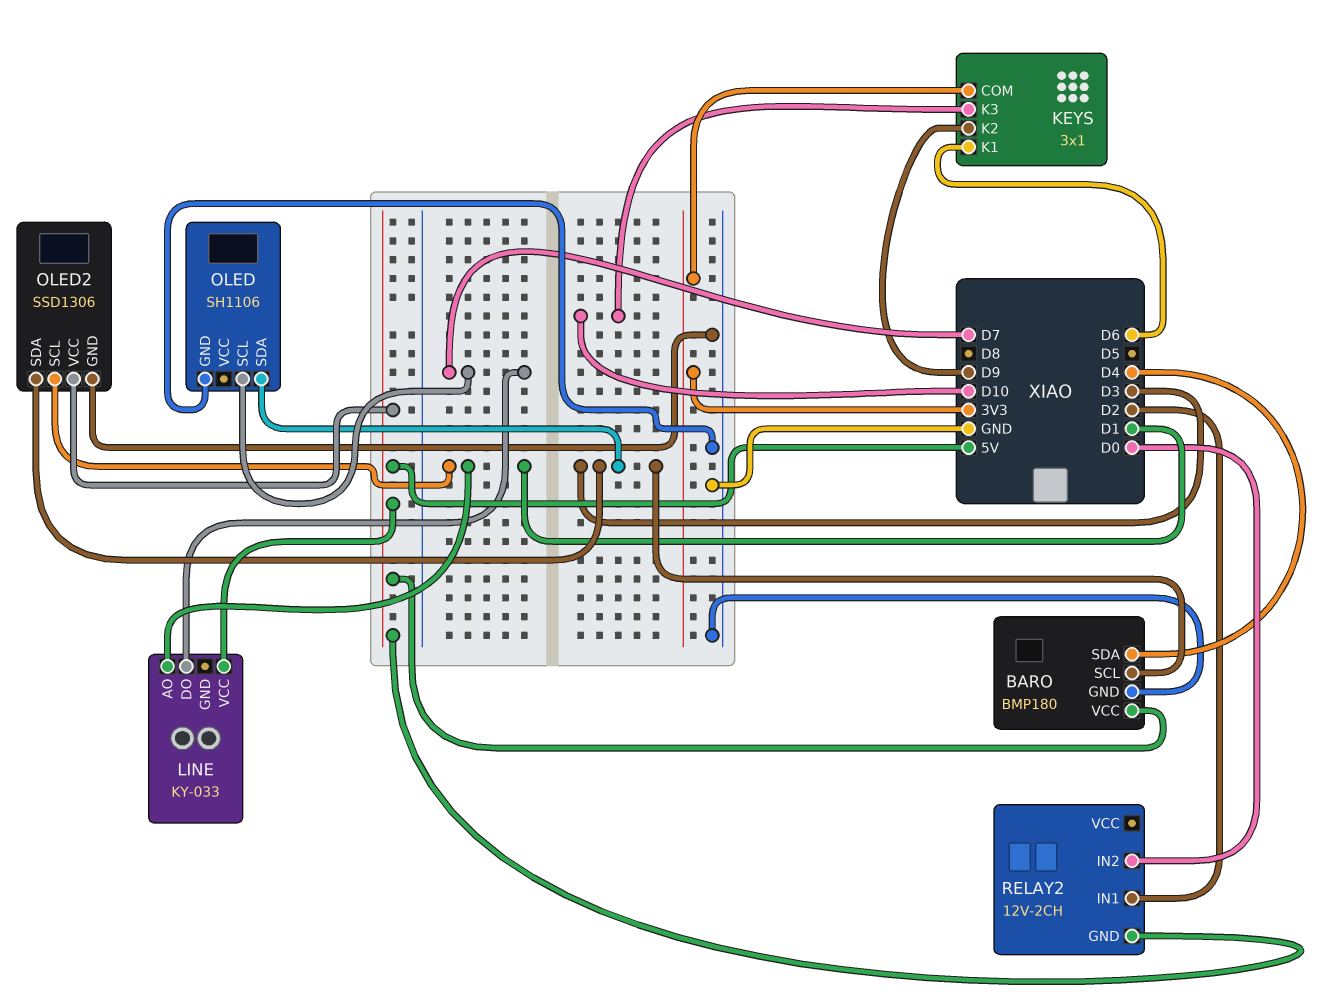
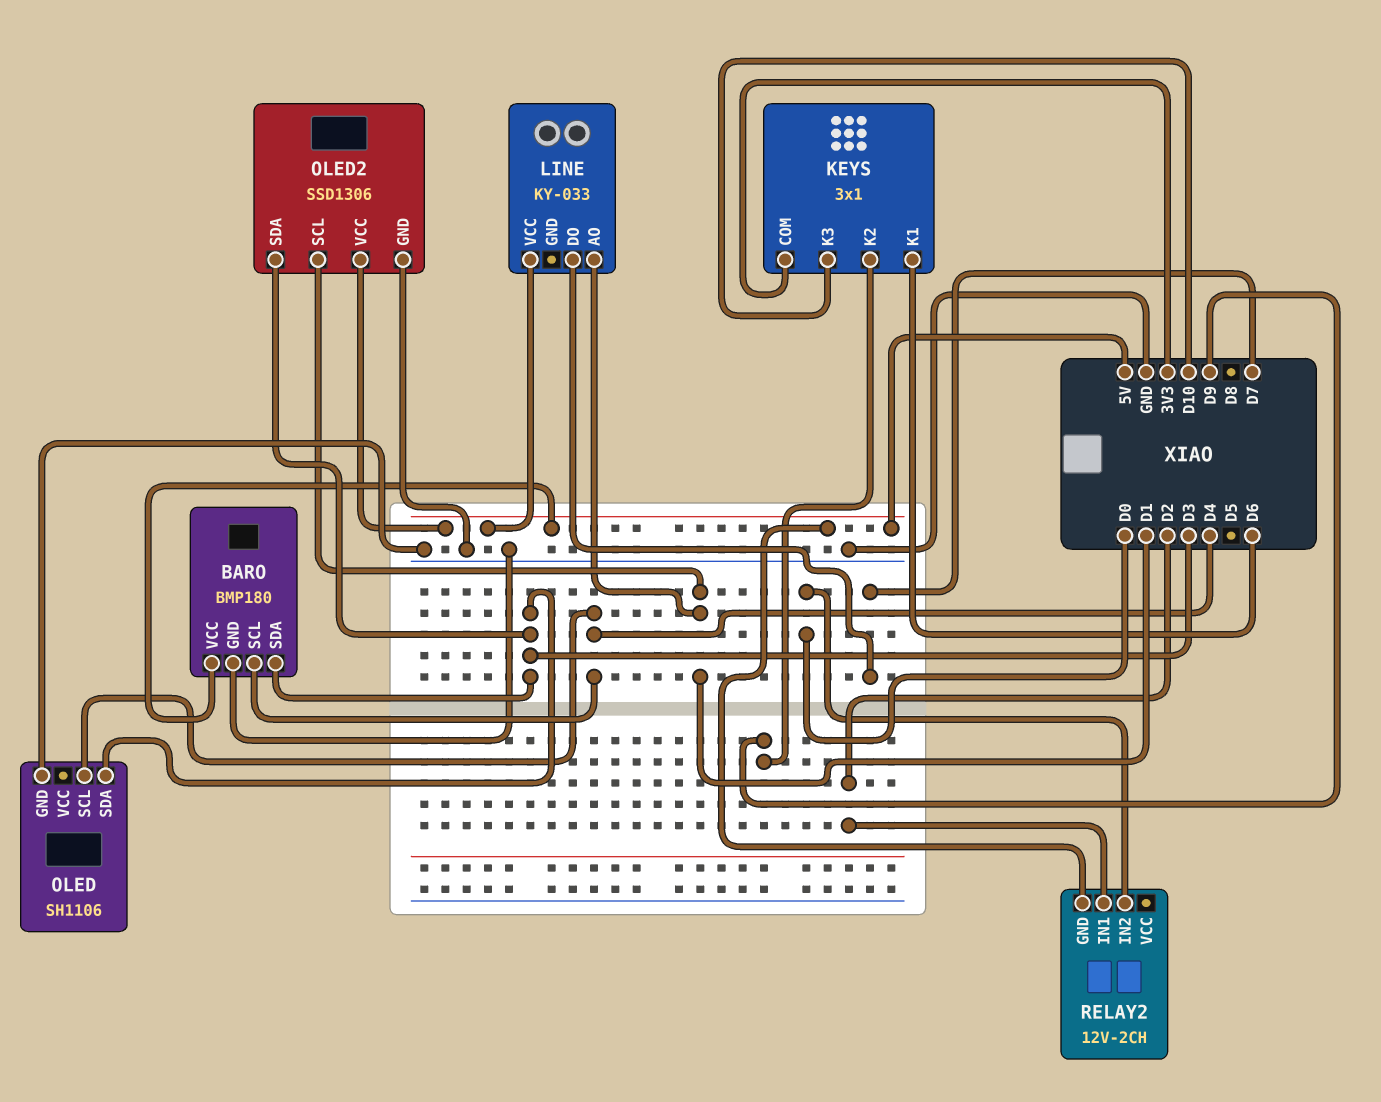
BARO pin SCL: D3 -> D4
BARO pin SDA: D4 -> D3
OLED pin SCL: D7 -> D4

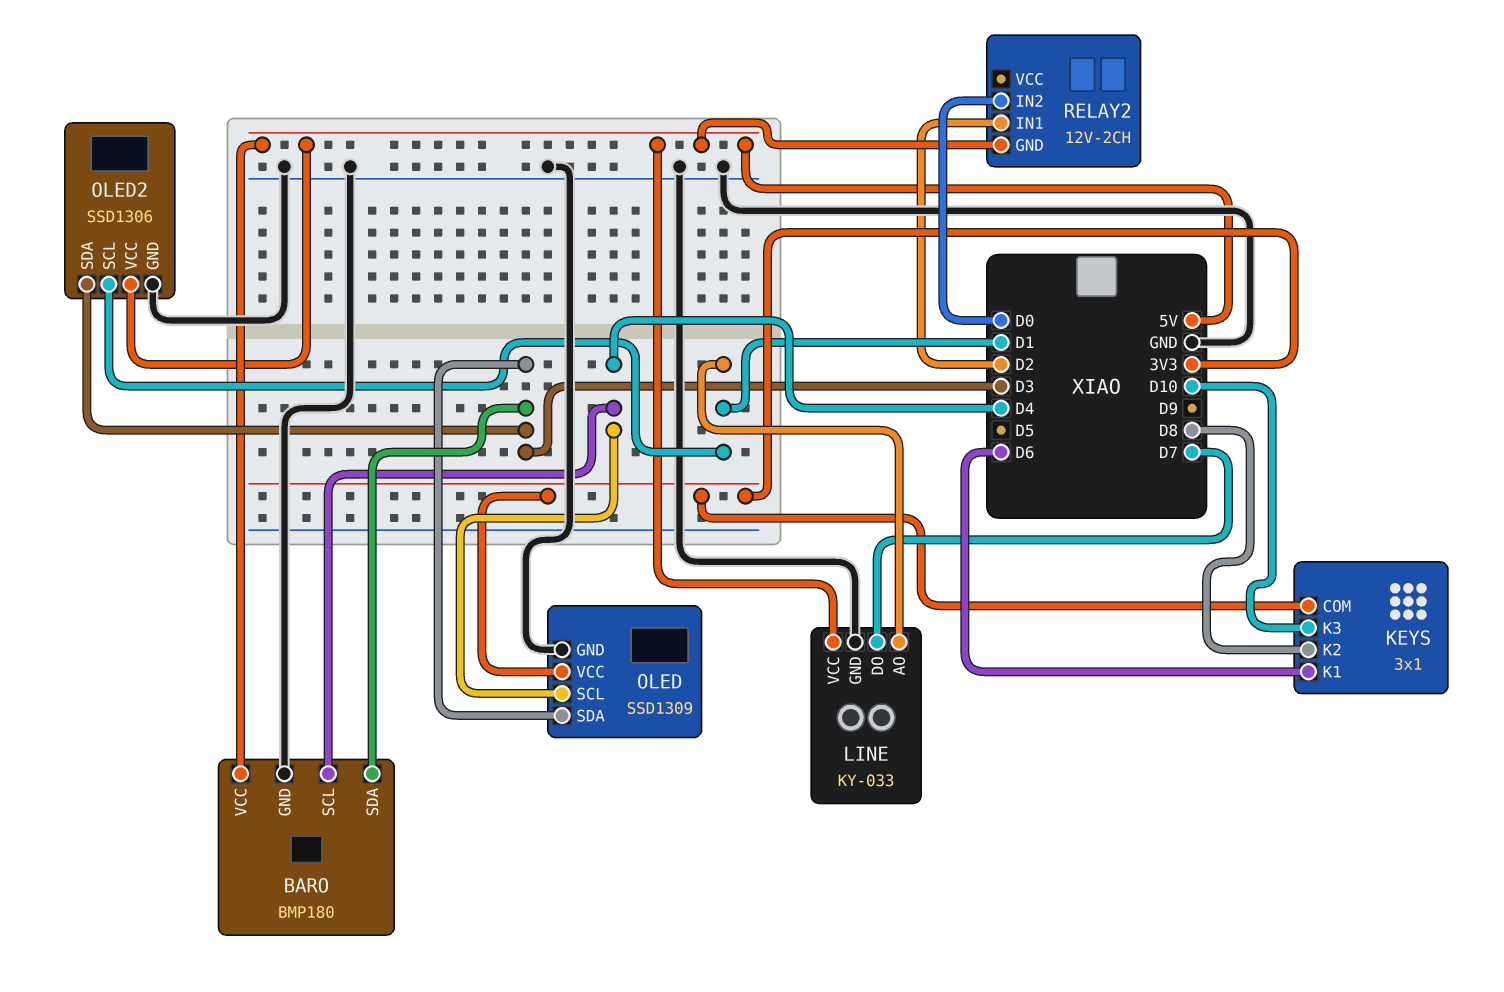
KEYS pin K2: D9 -> D8
LINE pin GND: none -> GND
OLED: SH1106 -> SSD1309
OLED pin VCC: none -> 3V3

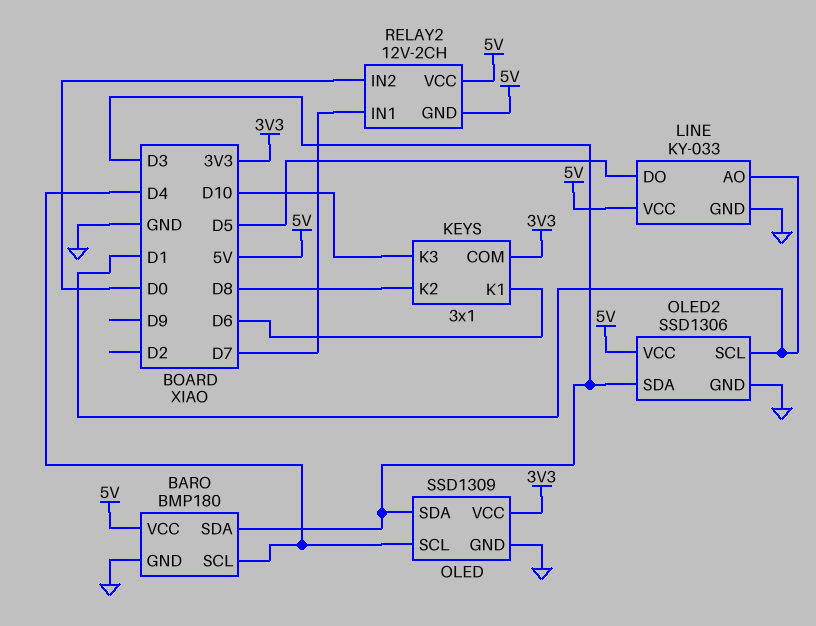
LINE pin DO: D7 -> D5
RELAY2 pin IN1: D2 -> D7
RELAY2 pin VCC: none -> 5V

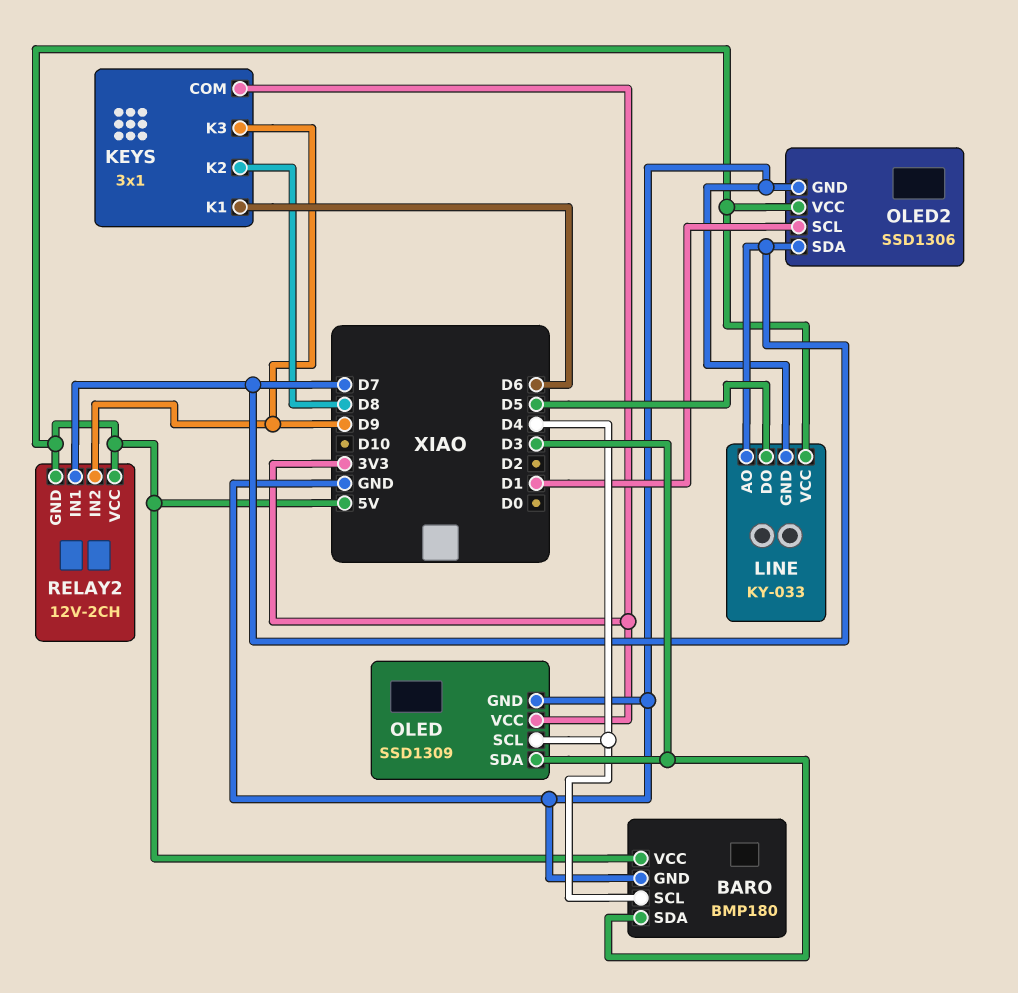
KEYS pin K3: D10 -> D9
LINE pin AO: D1 -> D7
OLED2 pin SDA: D3 -> D7
RELAY2 pin IN2: D0 -> D9

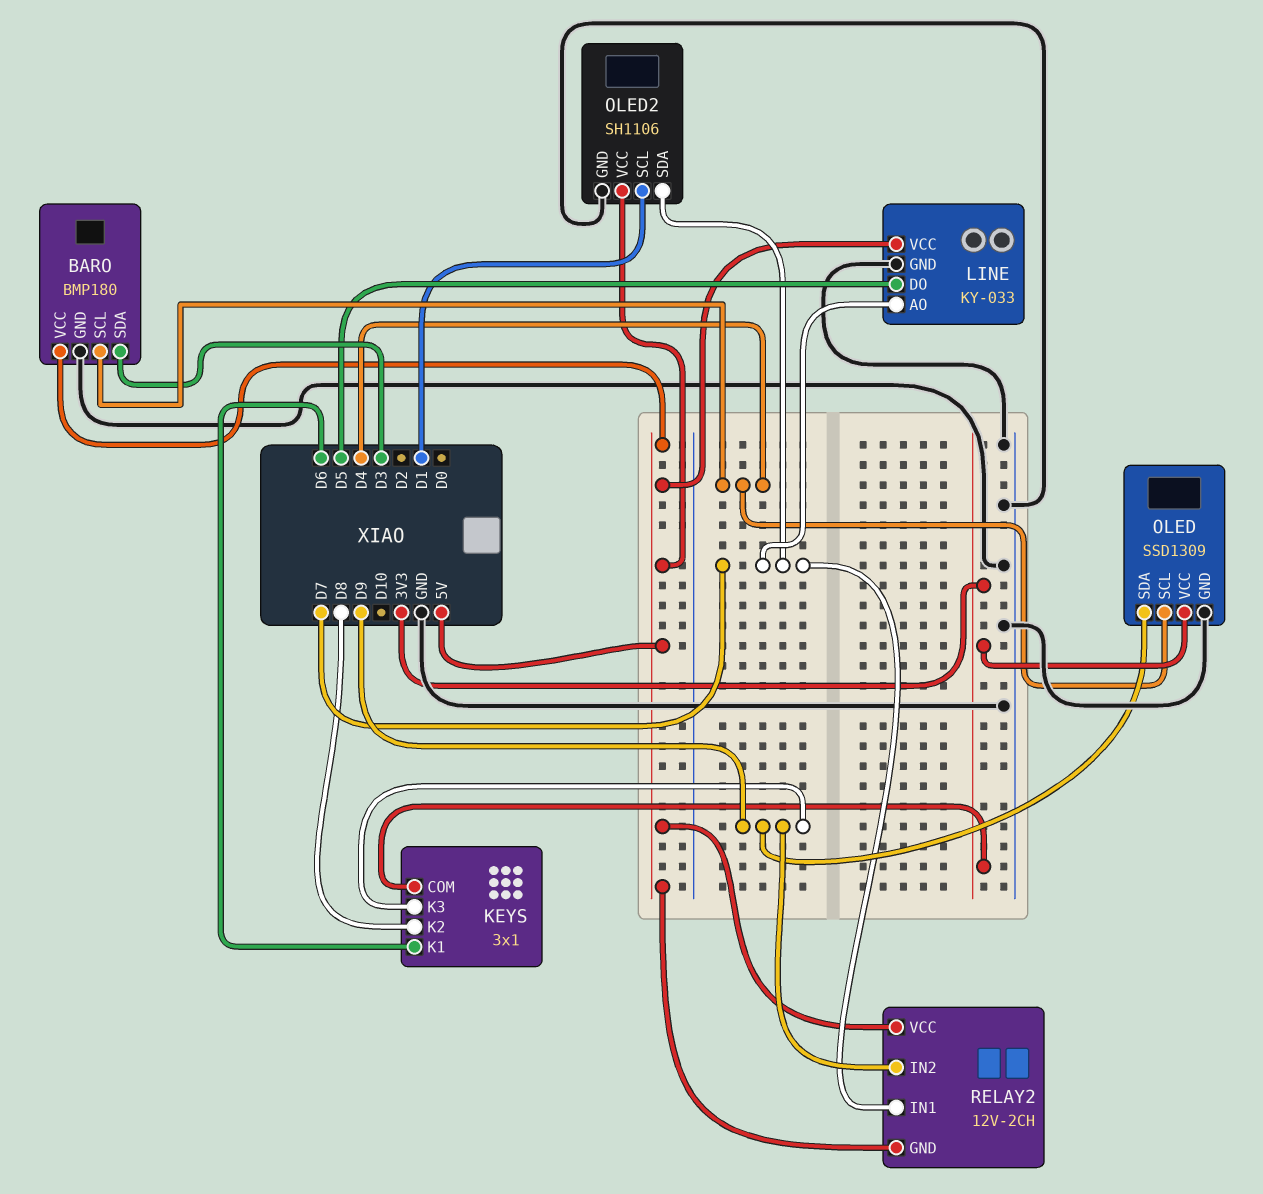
OLED pin SDA: D3 -> D9
OLED2: SSD1306 -> SH1106

